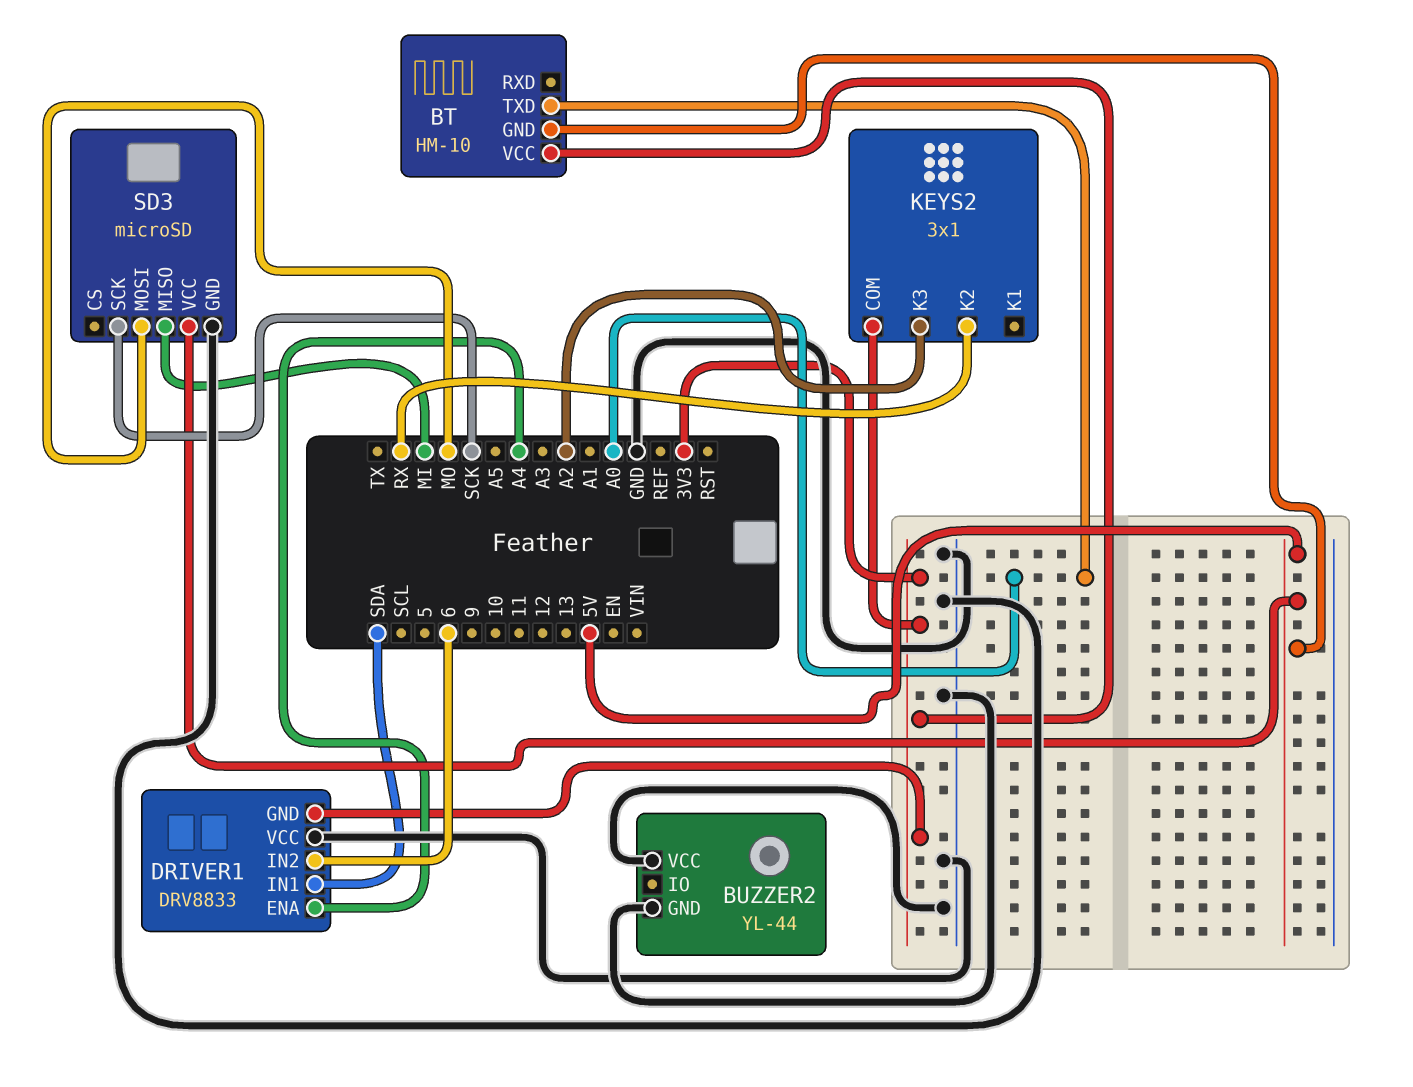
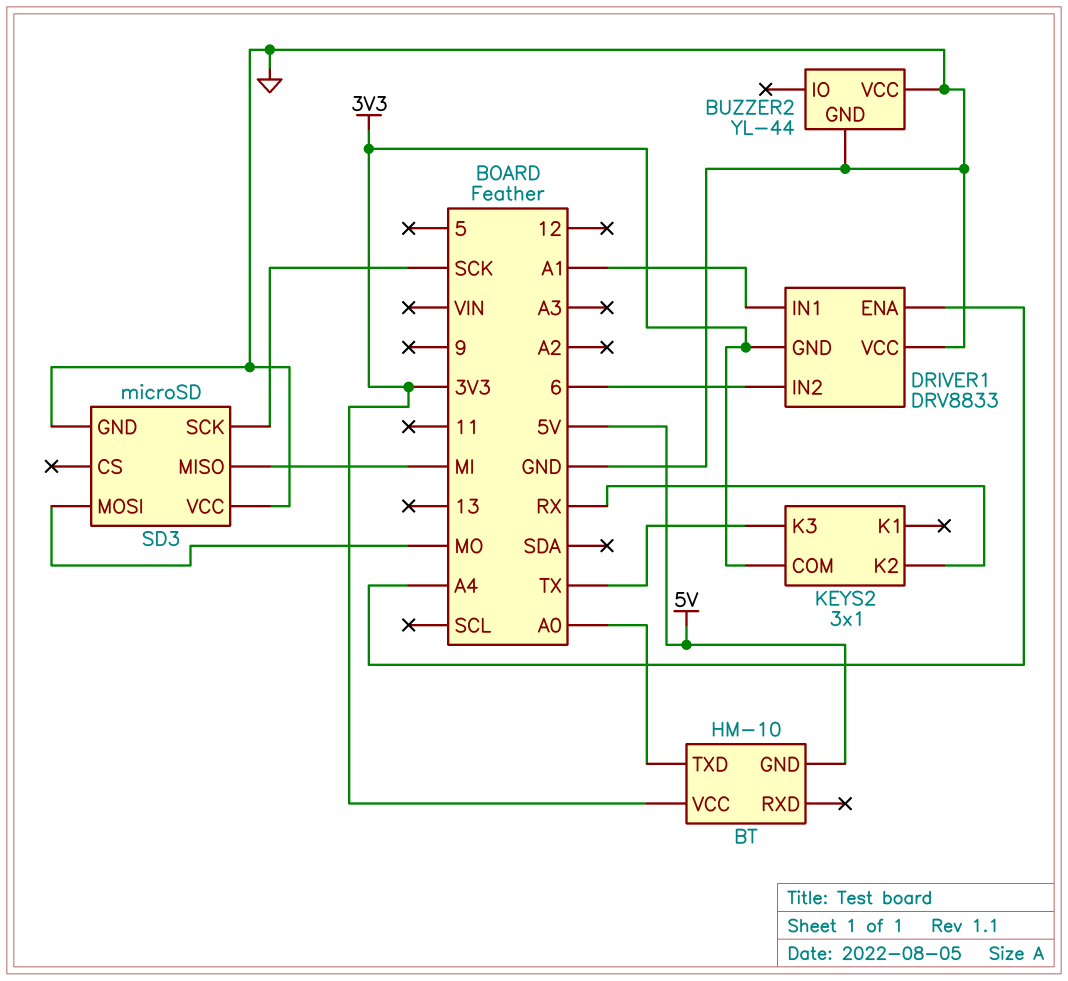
DRIVER1 pin IN1: SDA -> A1
KEYS2 pin K3: A2 -> TX
SD3 pin VCC: 5V -> GND

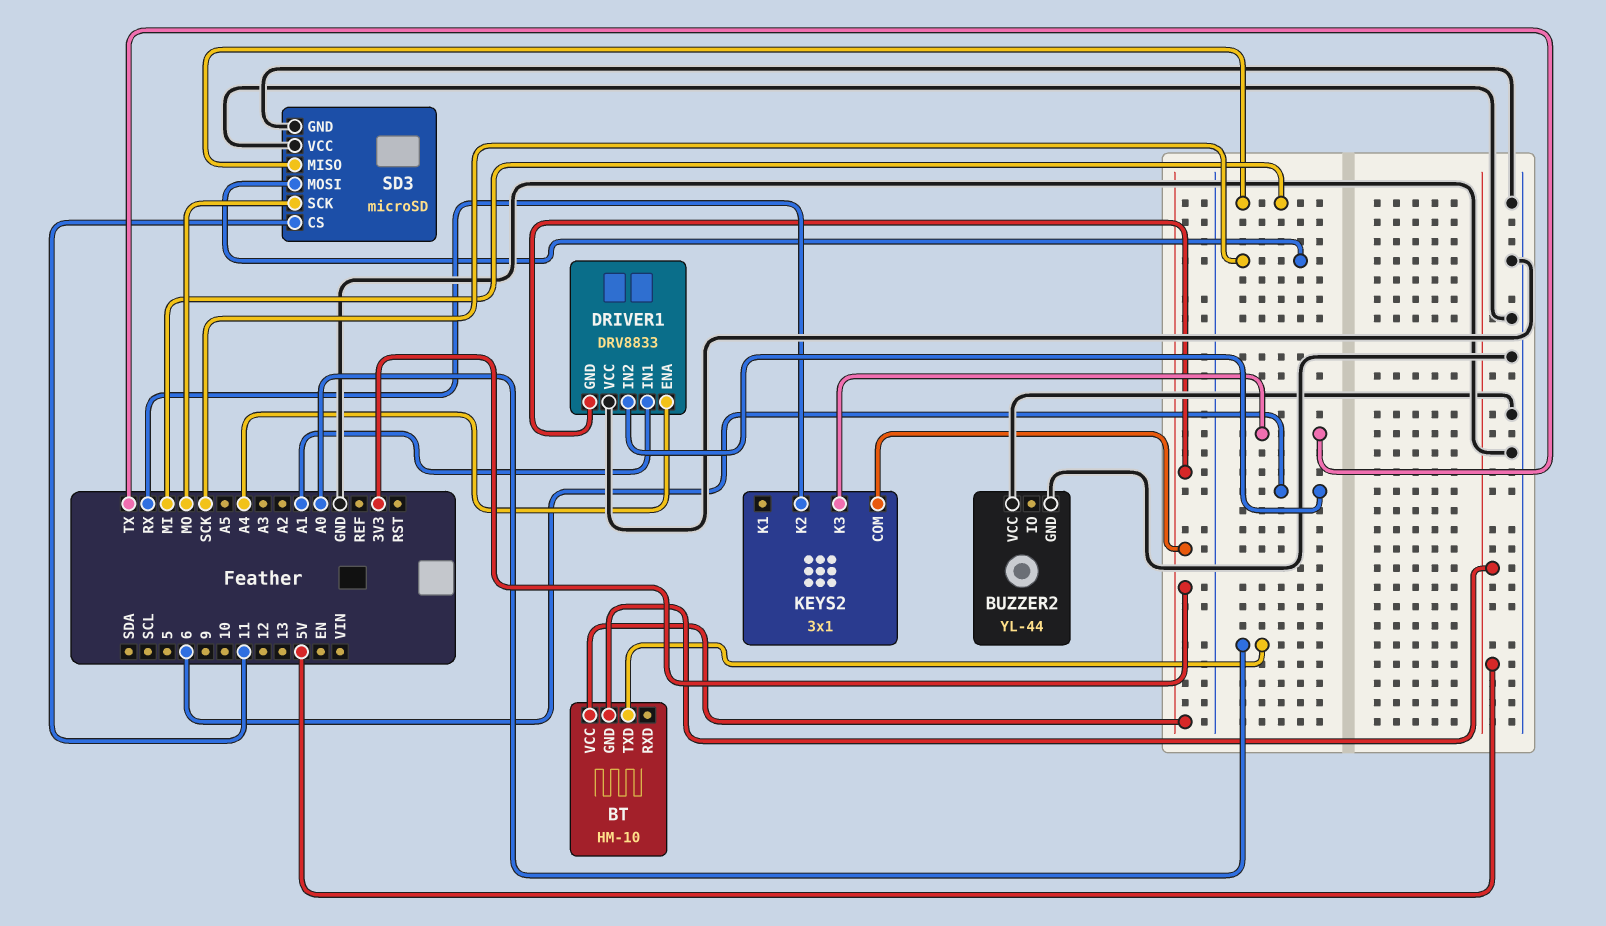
SD3 pin CS: none -> 11
SD3 pin MOSI: MO -> SCK
SD3 pin SCK: SCK -> MO

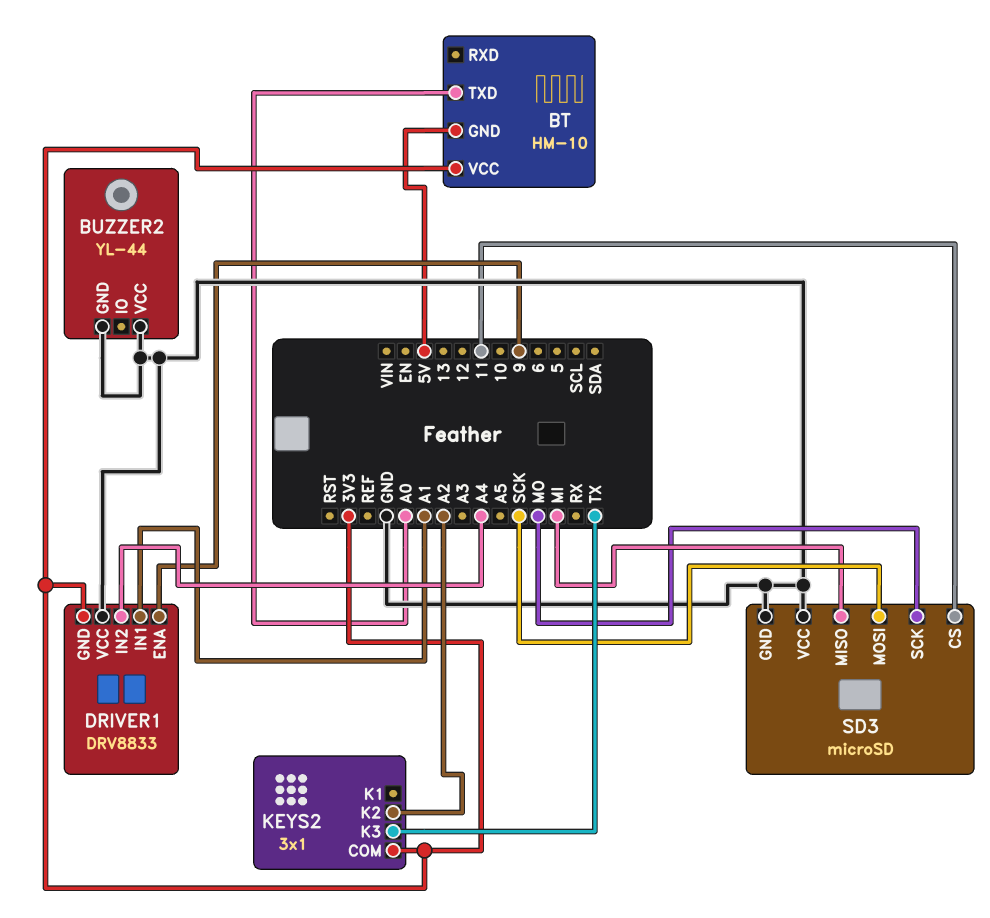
DRIVER1 pin ENA: A4 -> 9
DRIVER1 pin IN2: 6 -> A4
KEYS2 pin K2: RX -> A2

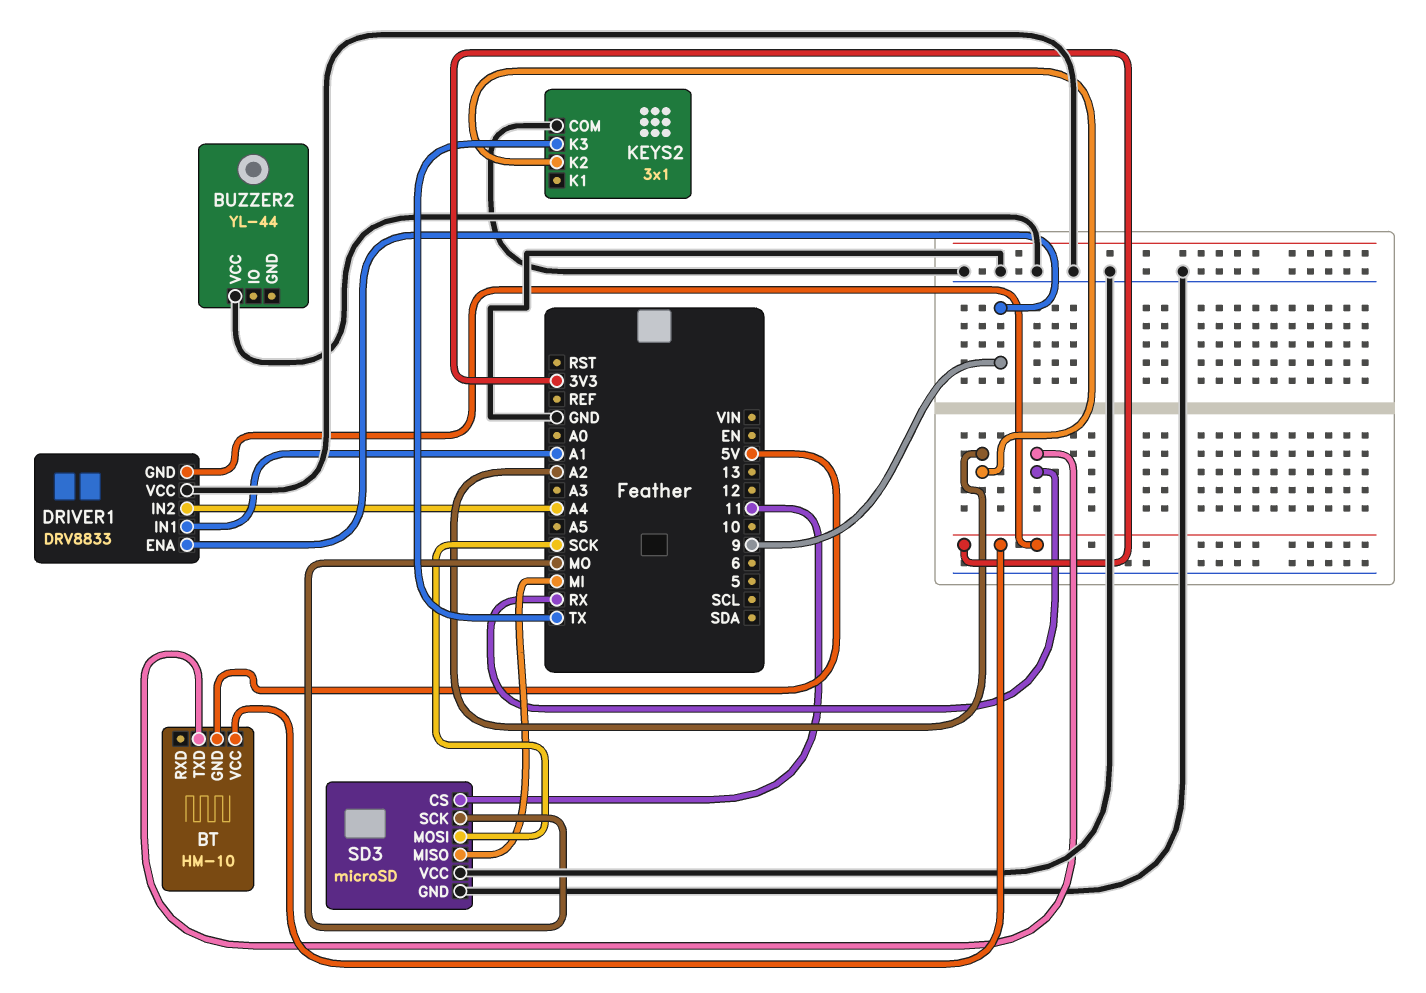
BT pin TXD: A0 -> RX
BUZZER2 pin GND: GND -> none
KEYS2 pin COM: 3V3 -> GND

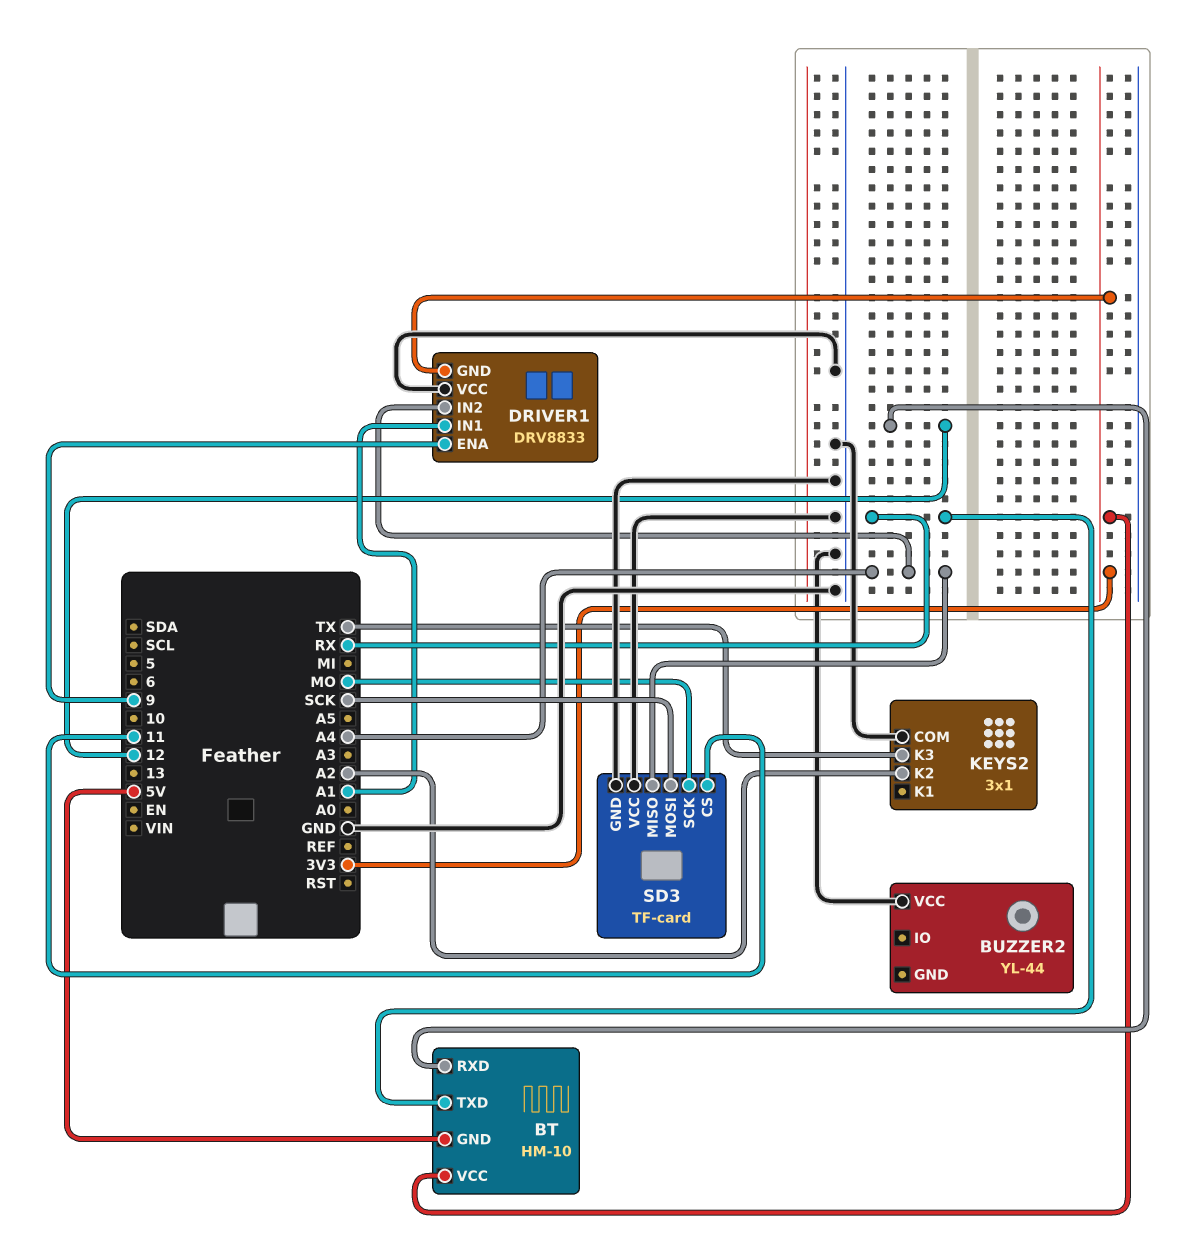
BT pin RXD: none -> 12
SD3: microSD -> TF-card
SD3 pin MISO: MI -> A4

